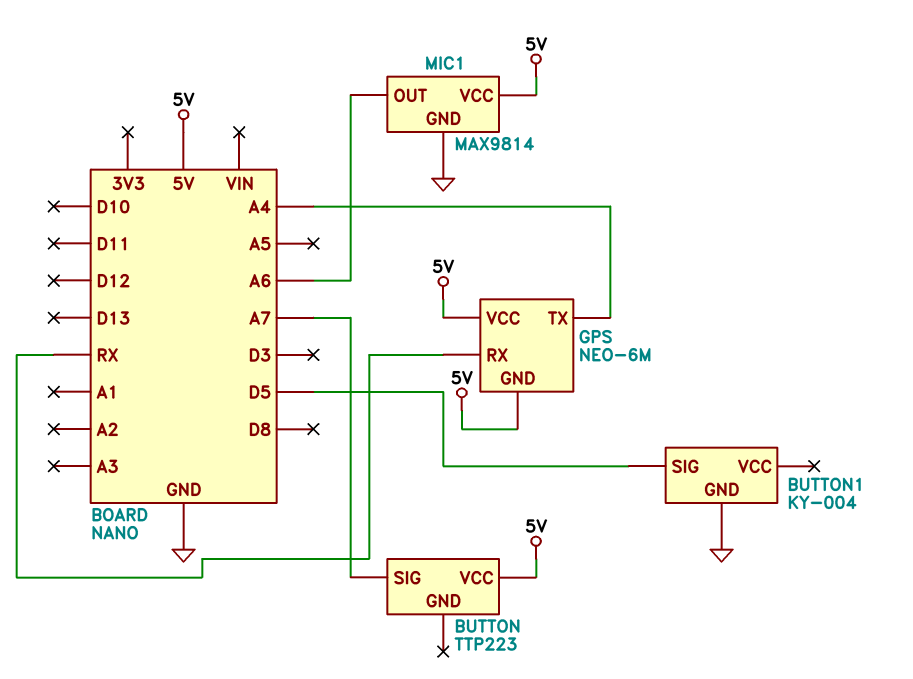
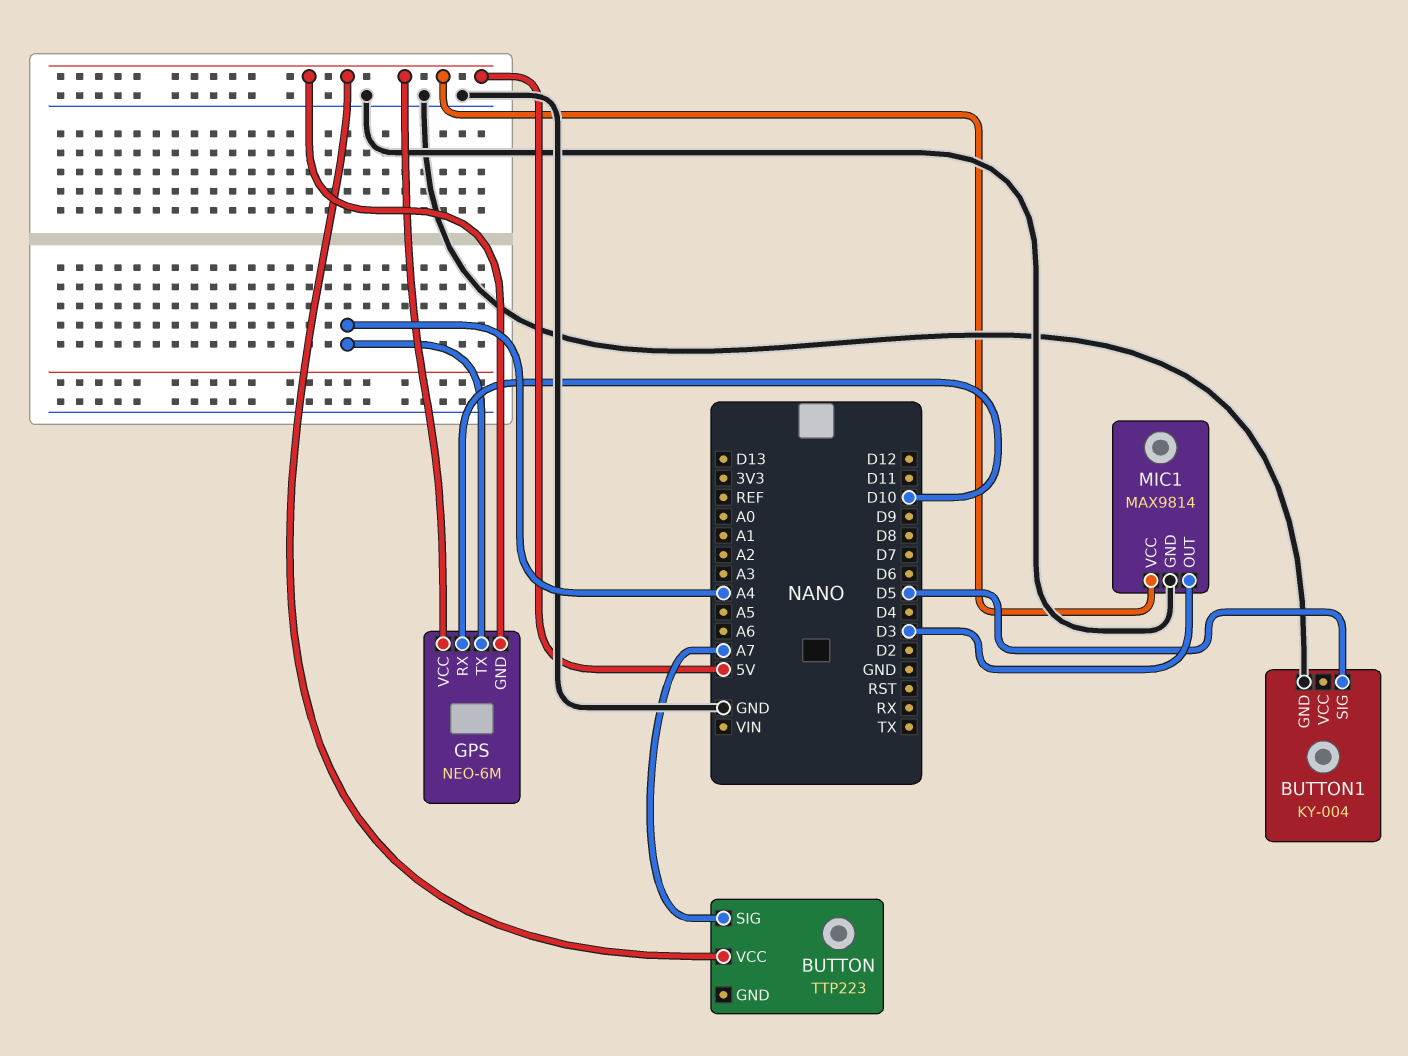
GPS pin RX: RX -> D10
MIC1 pin OUT: A6 -> D3

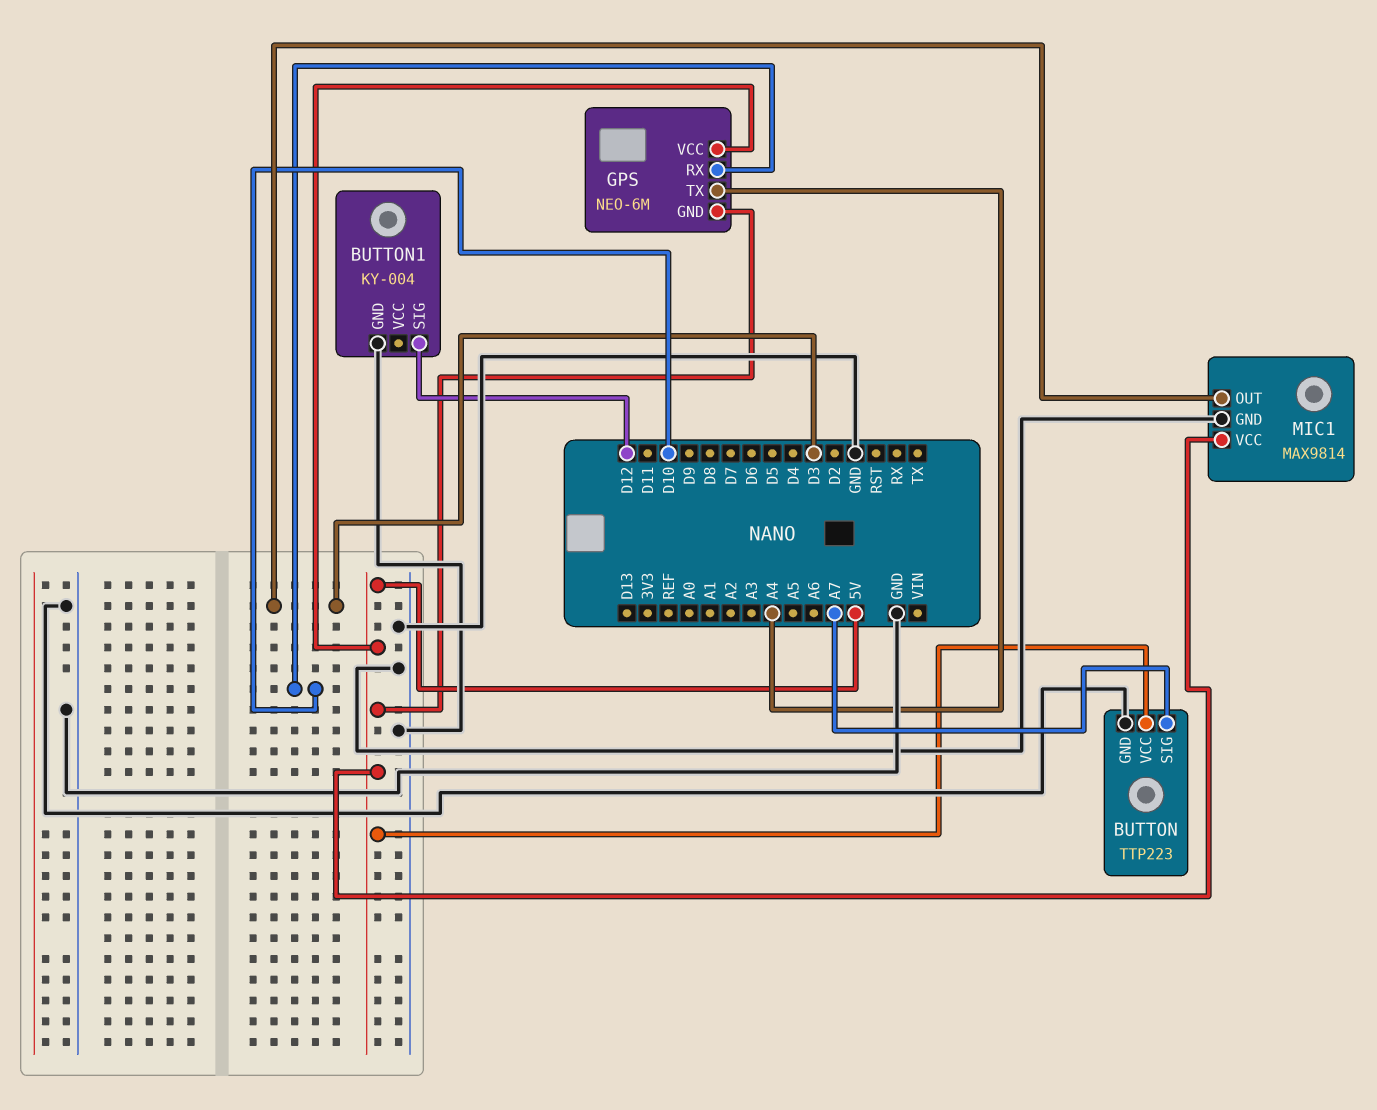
BUTTON pin GND: none -> GND
BUTTON1 pin SIG: D5 -> D12

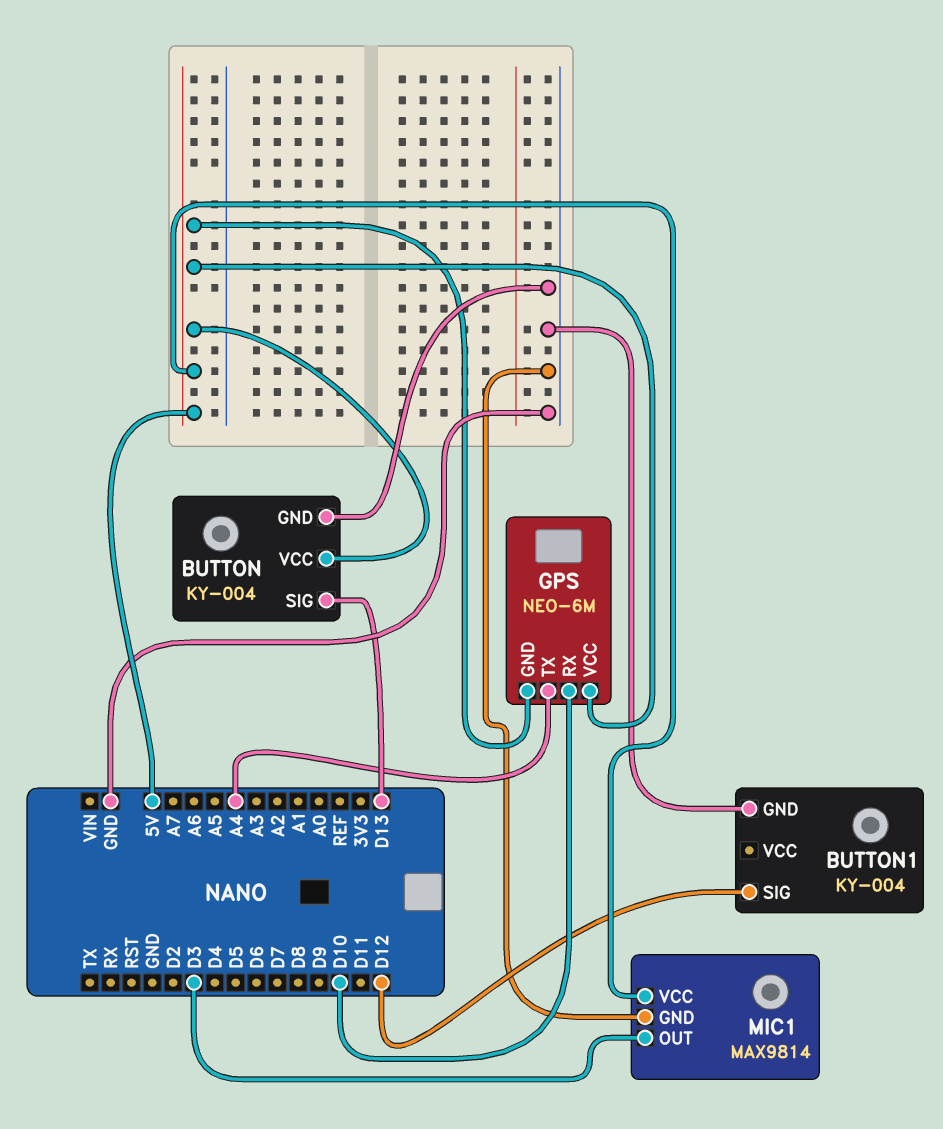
BUTTON: TTP223 -> KY-004
BUTTON pin SIG: A7 -> D13

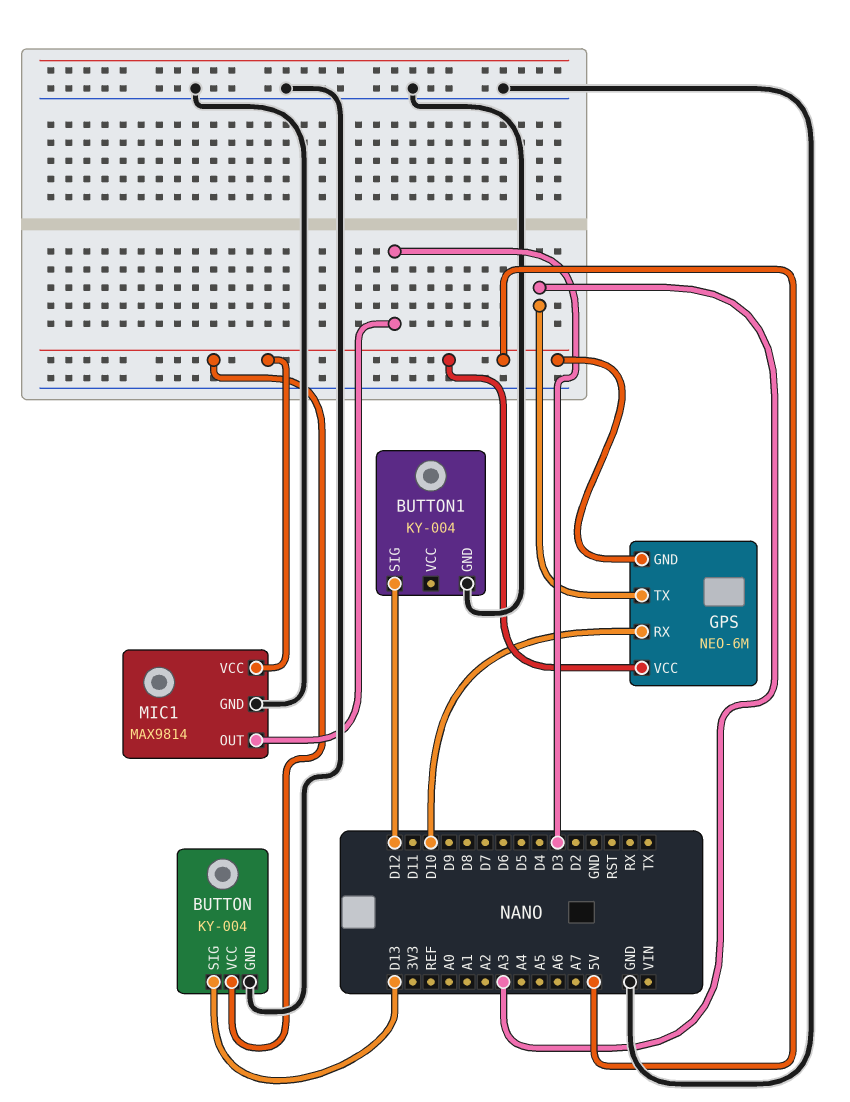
GPS pin TX: A4 -> A3

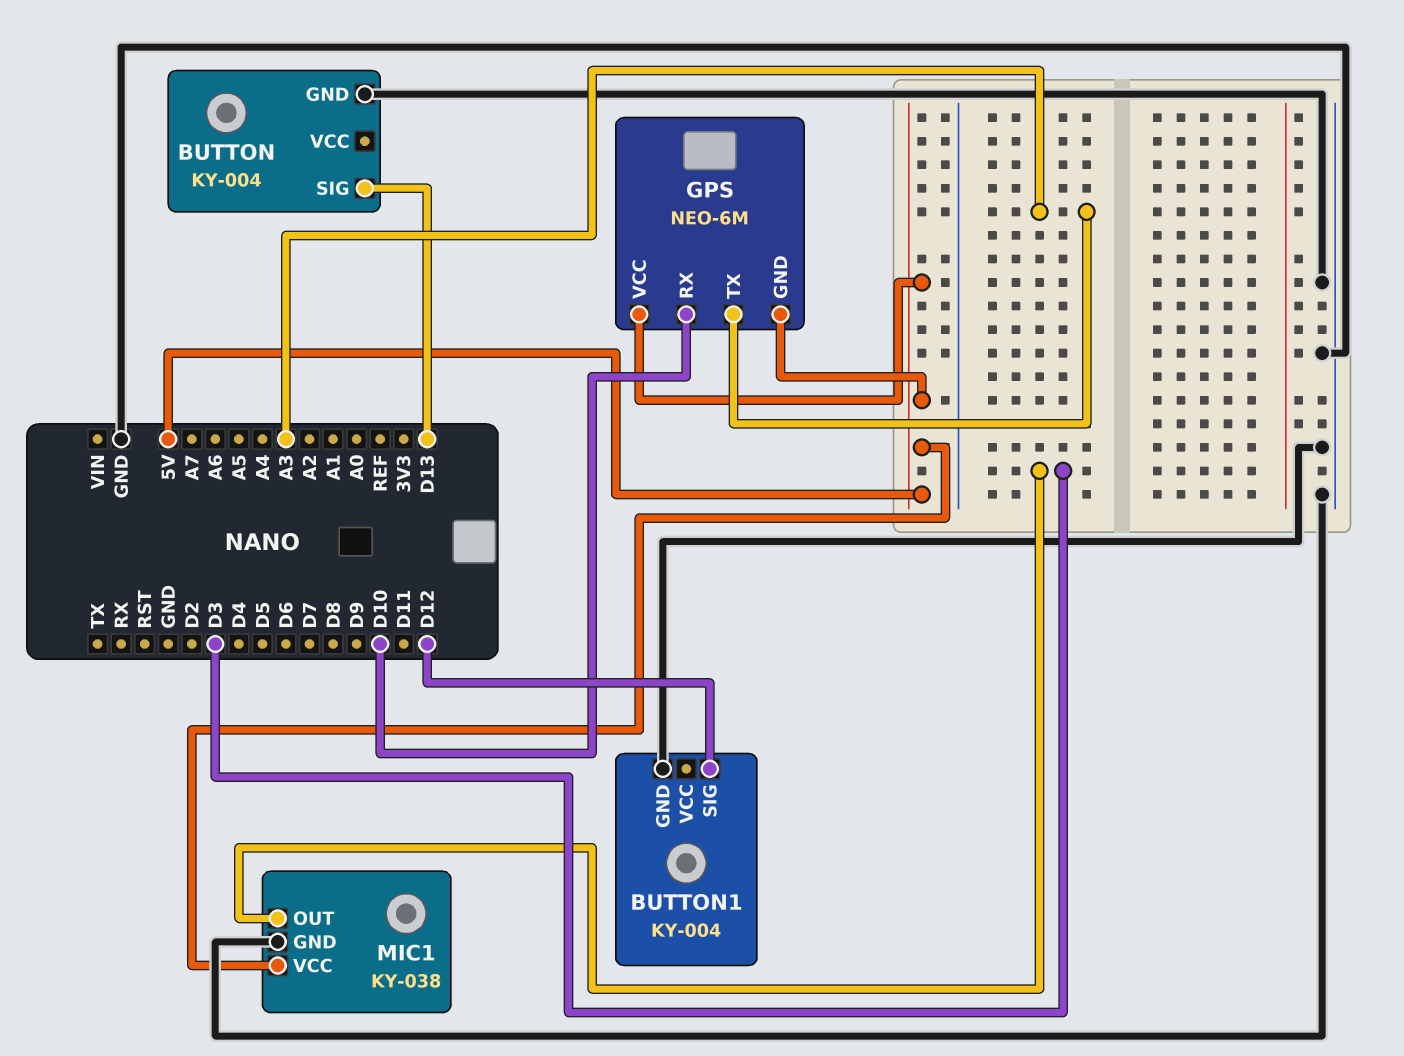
BUTTON pin VCC: 5V -> none
MIC1: MAX9814 -> KY-038

